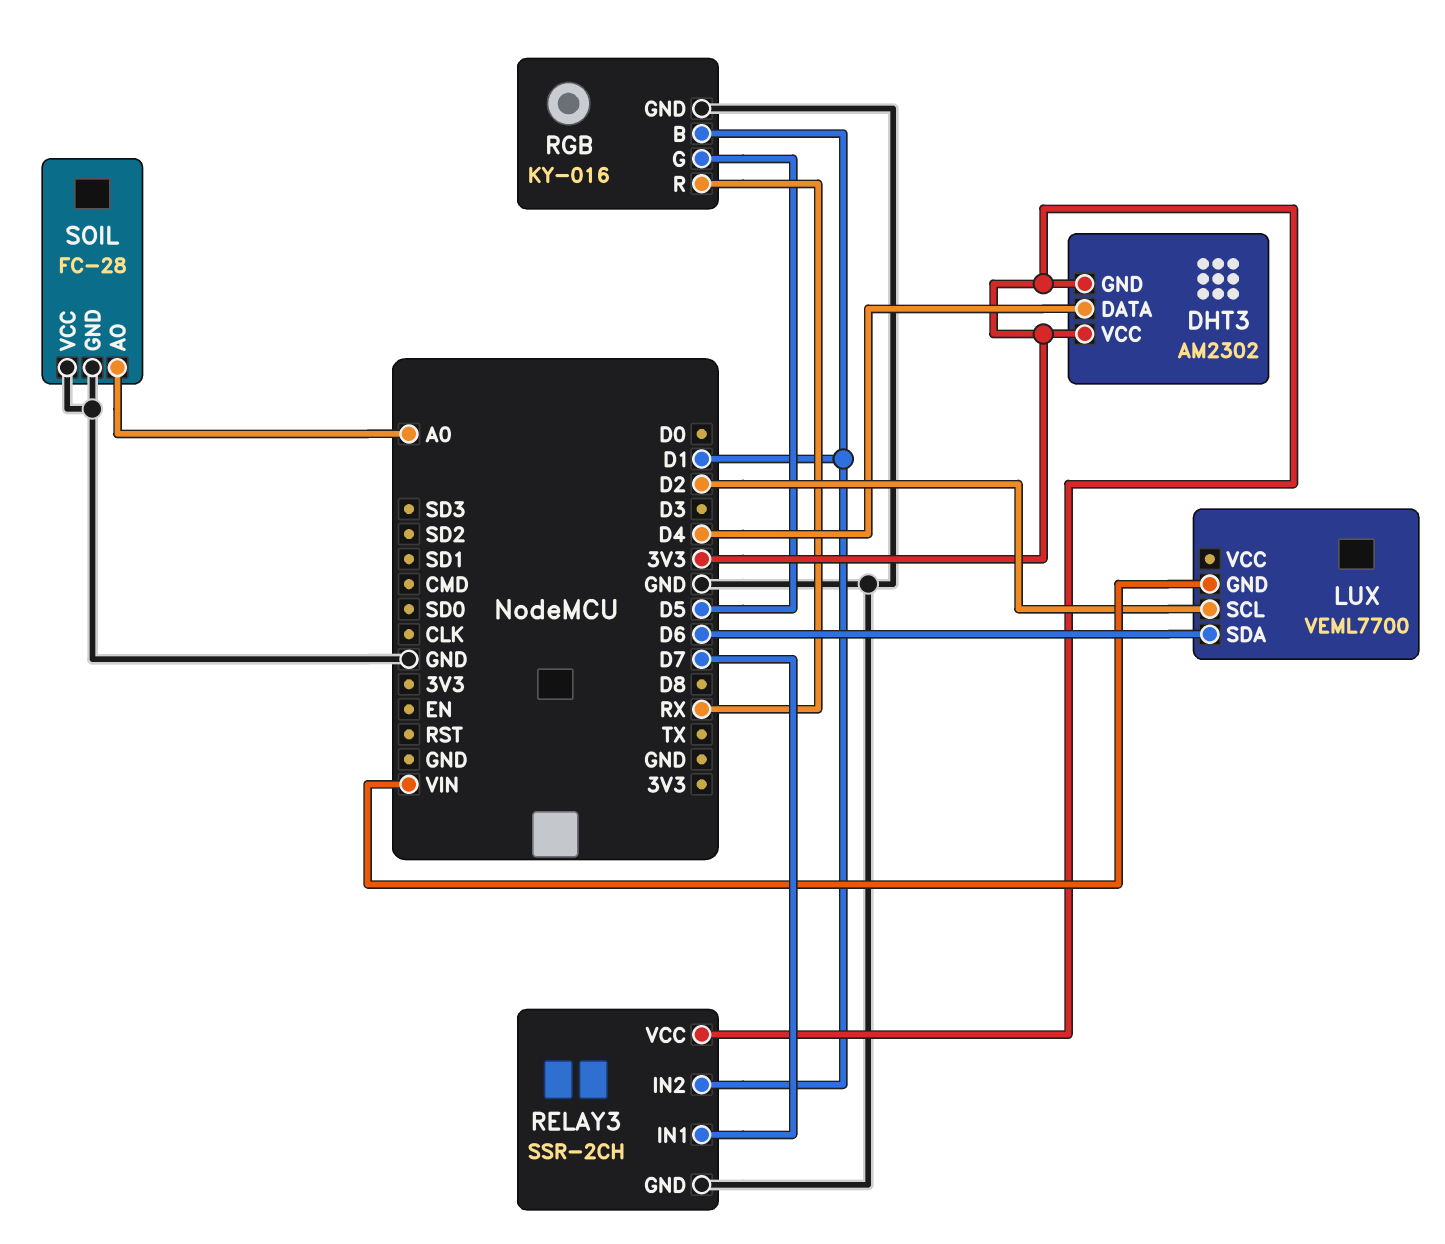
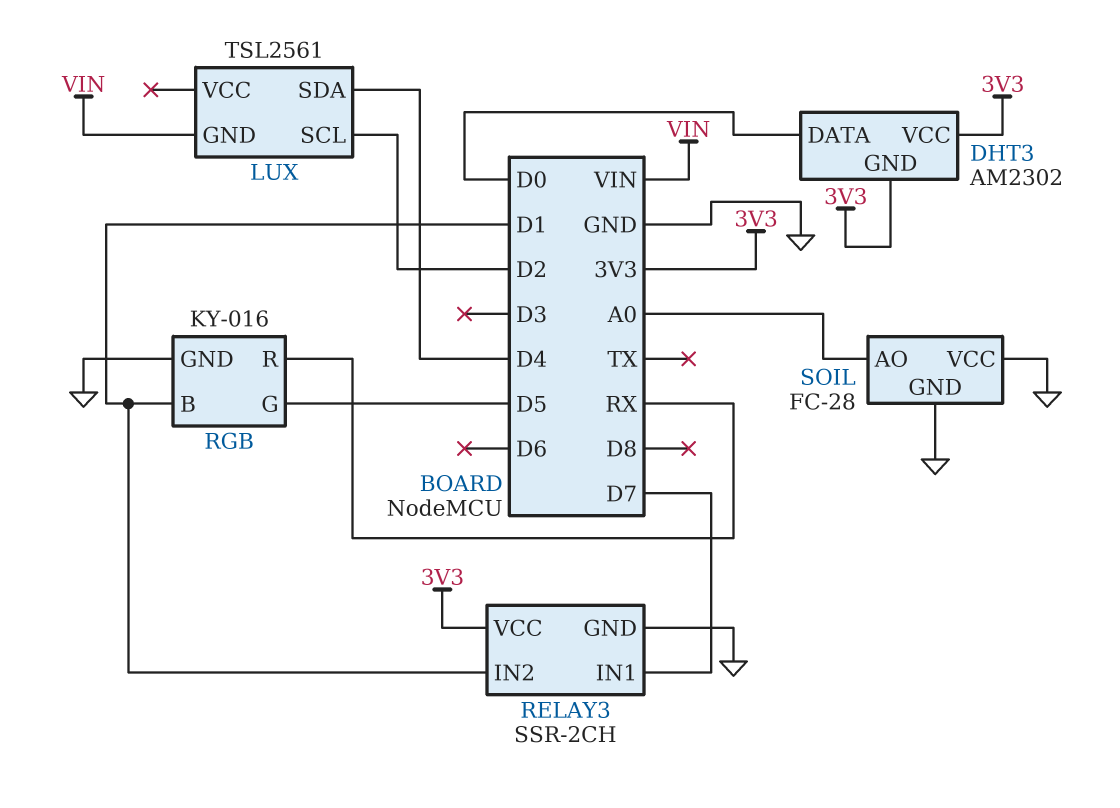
DHT3 pin DATA: D4 -> D0
LUX: VEML7700 -> TSL2561
LUX pin SDA: D6 -> D4

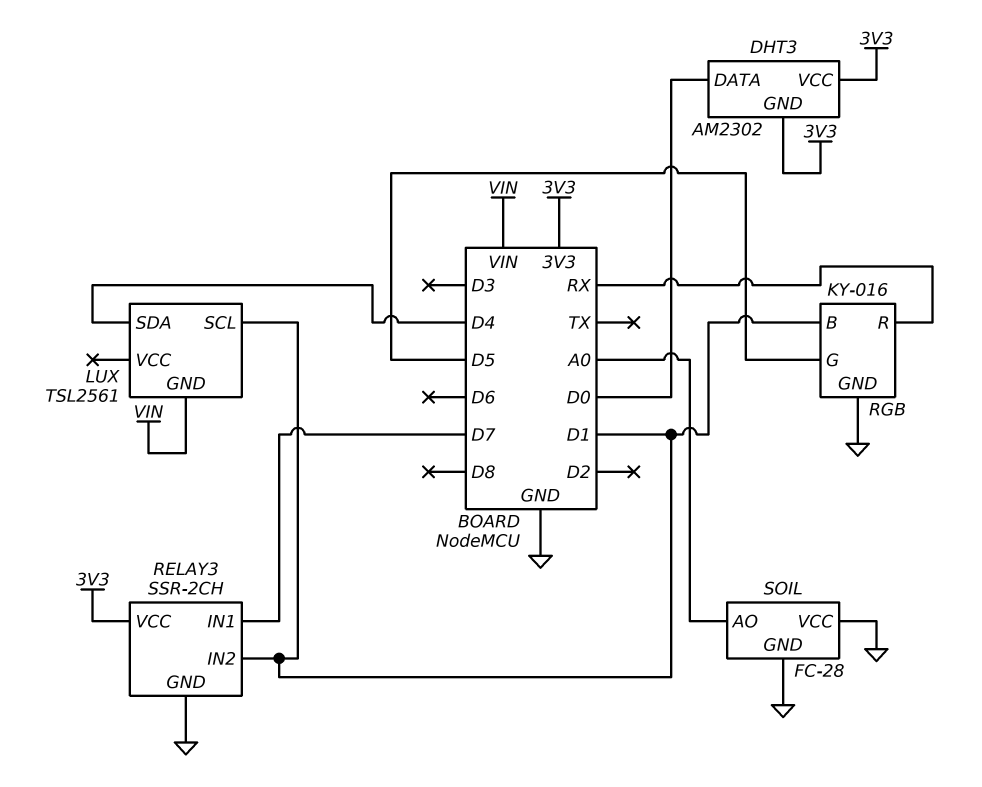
LUX pin SCL: D2 -> D1

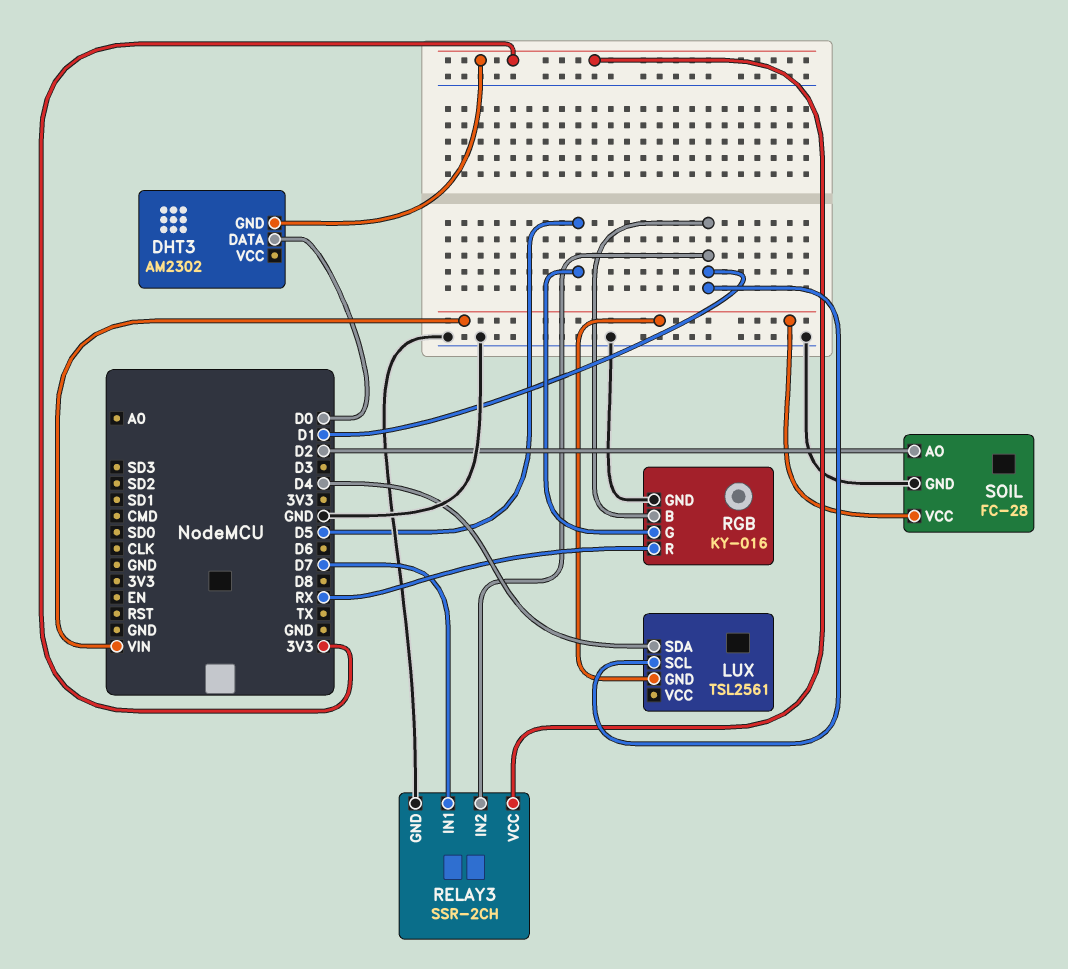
DHT3 pin VCC: 3V3 -> none
SOIL pin AO: A0 -> D2
SOIL pin VCC: GND -> VIN

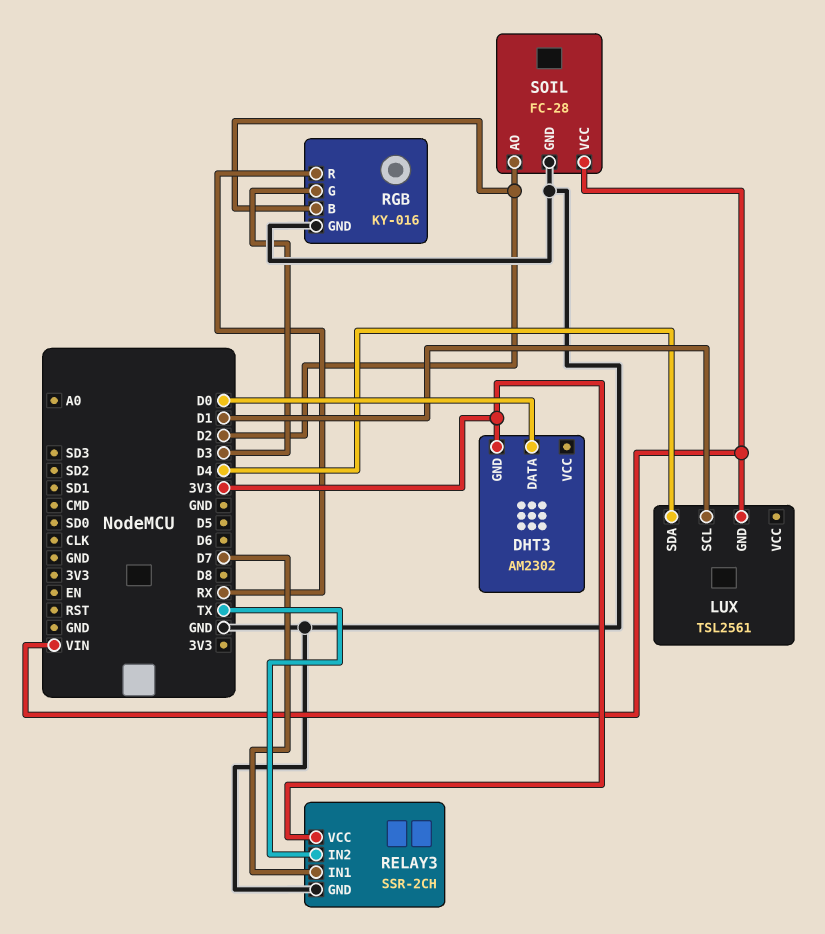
RELAY3 pin IN2: D1 -> TX
RGB pin B: D1 -> D2
RGB pin G: D5 -> D3

